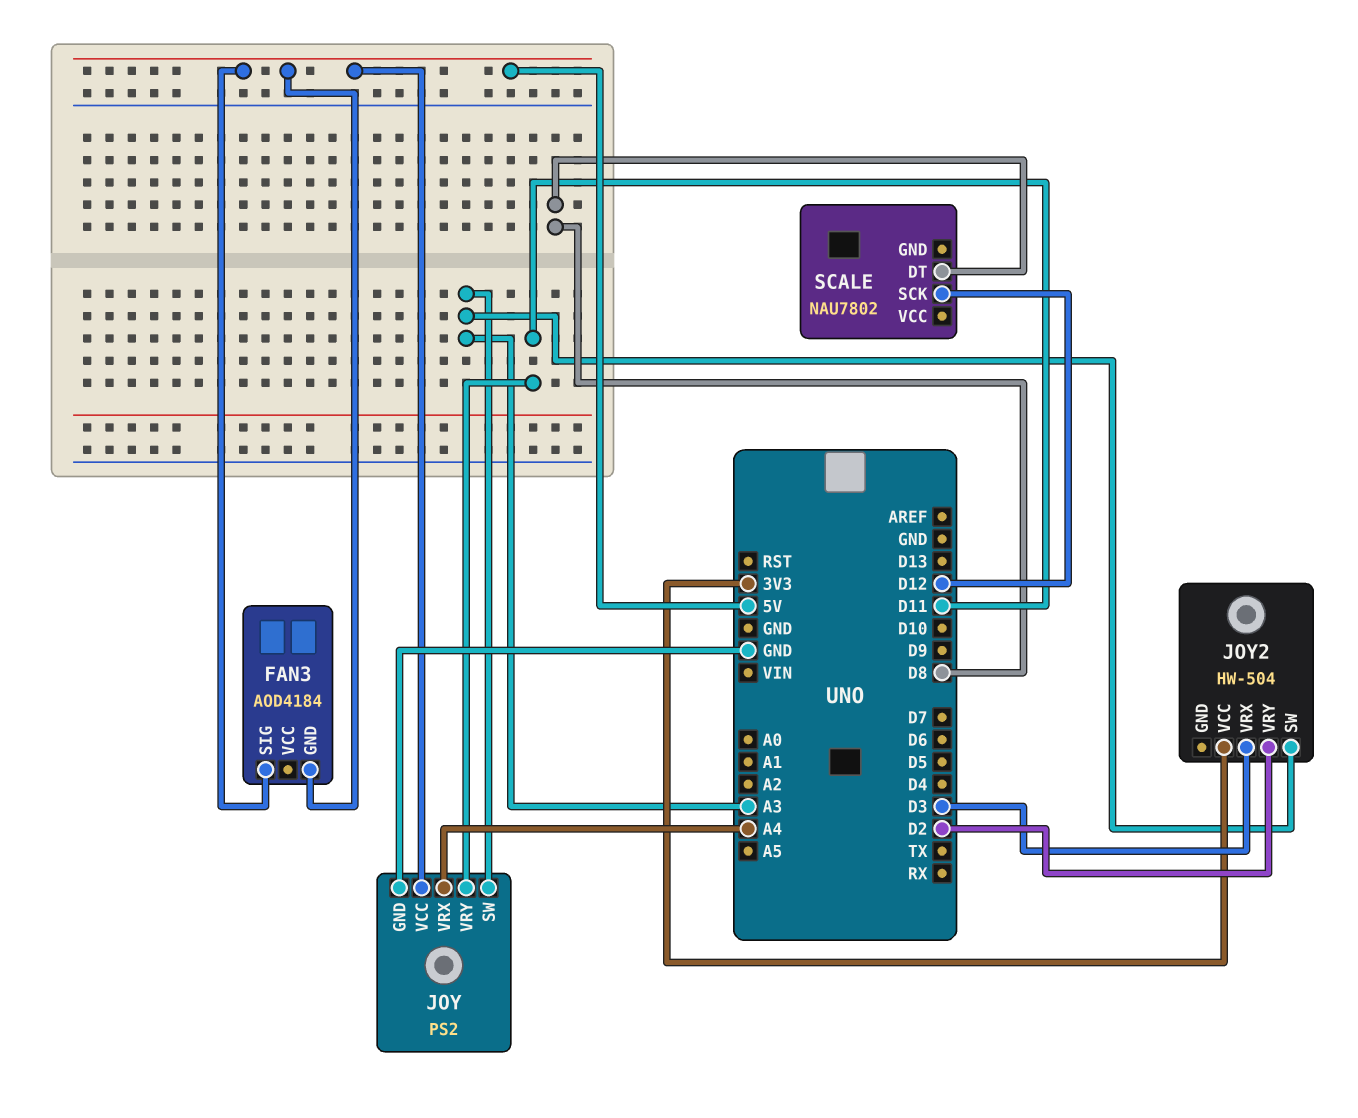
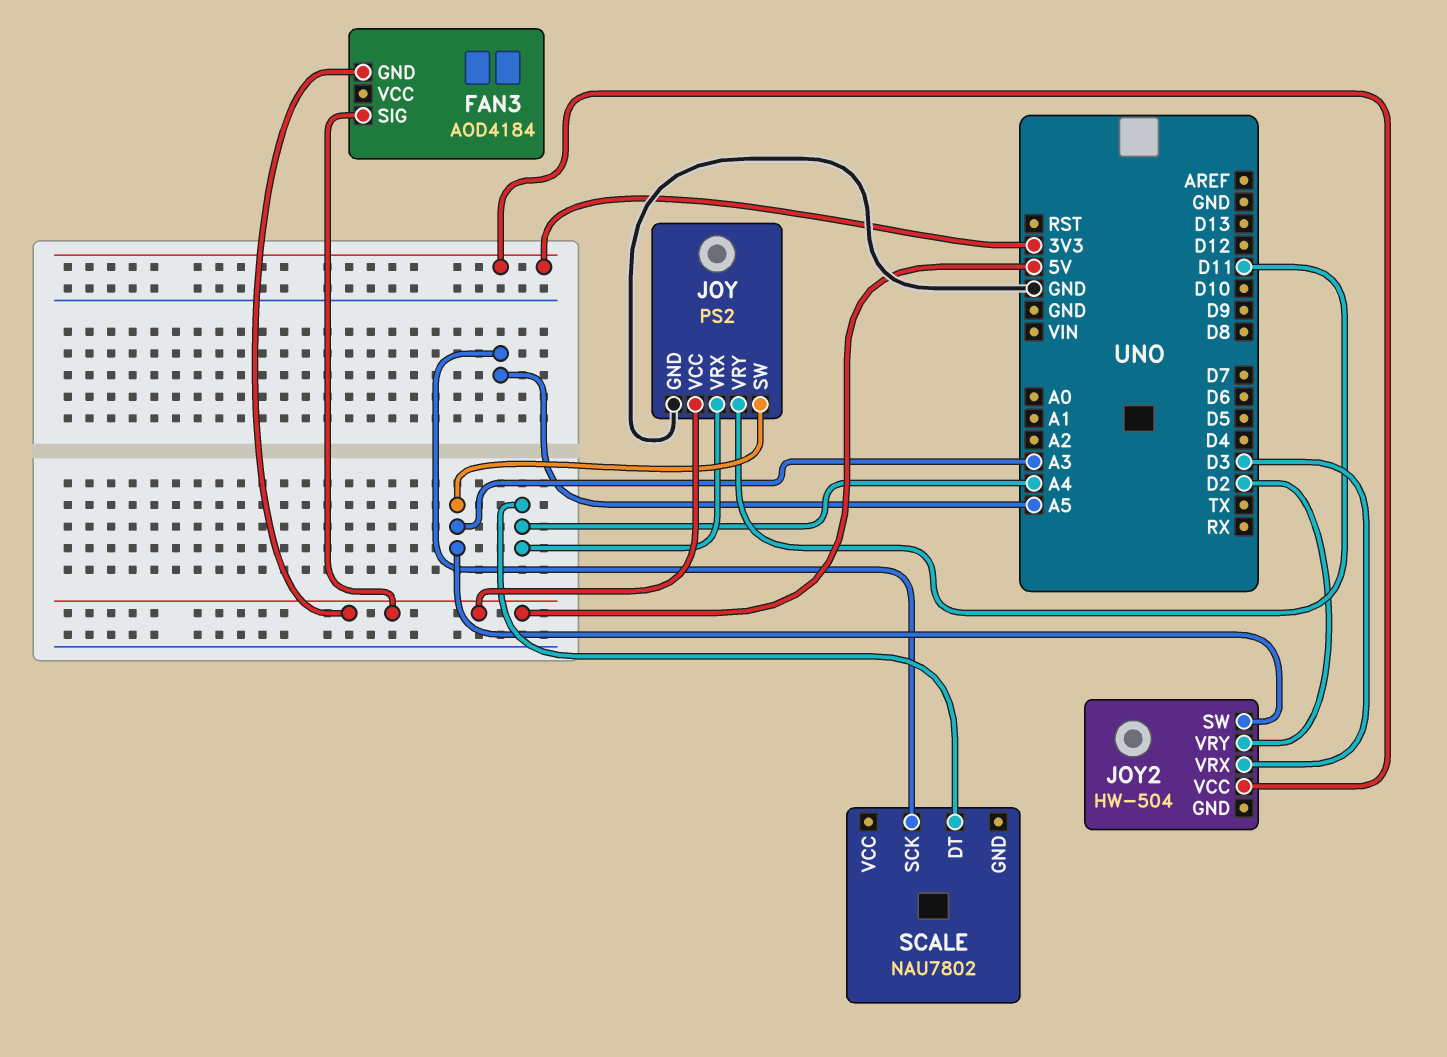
SCALE pin DT: D8 -> A4
SCALE pin SCK: D12 -> A5

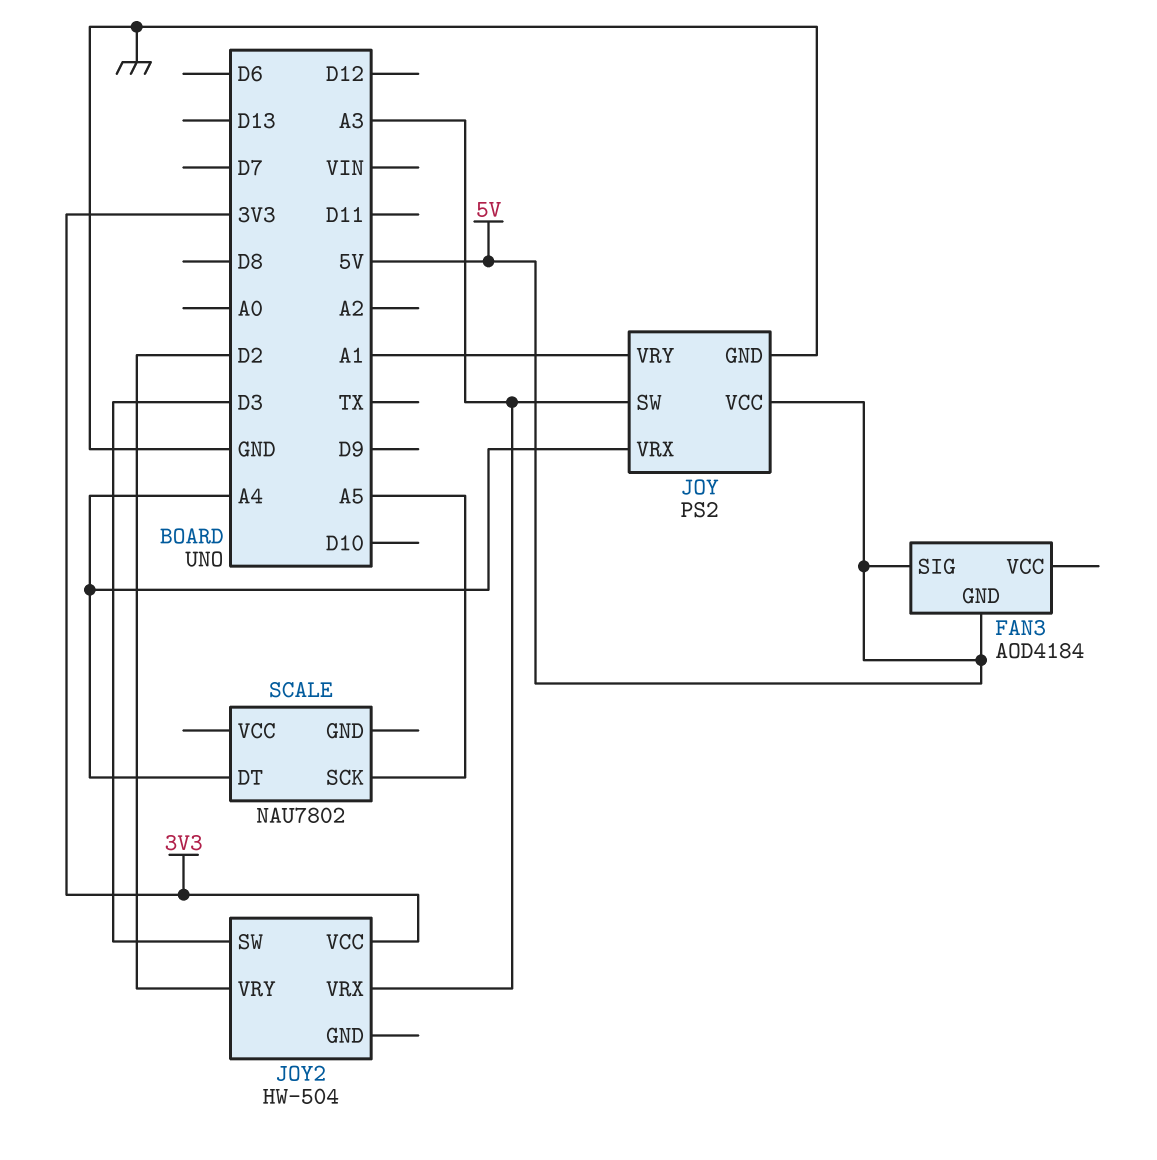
JOY pin VRY: D11 -> A1
JOY2 pin SW: A3 -> D3
JOY2 pin VRX: D3 -> A3

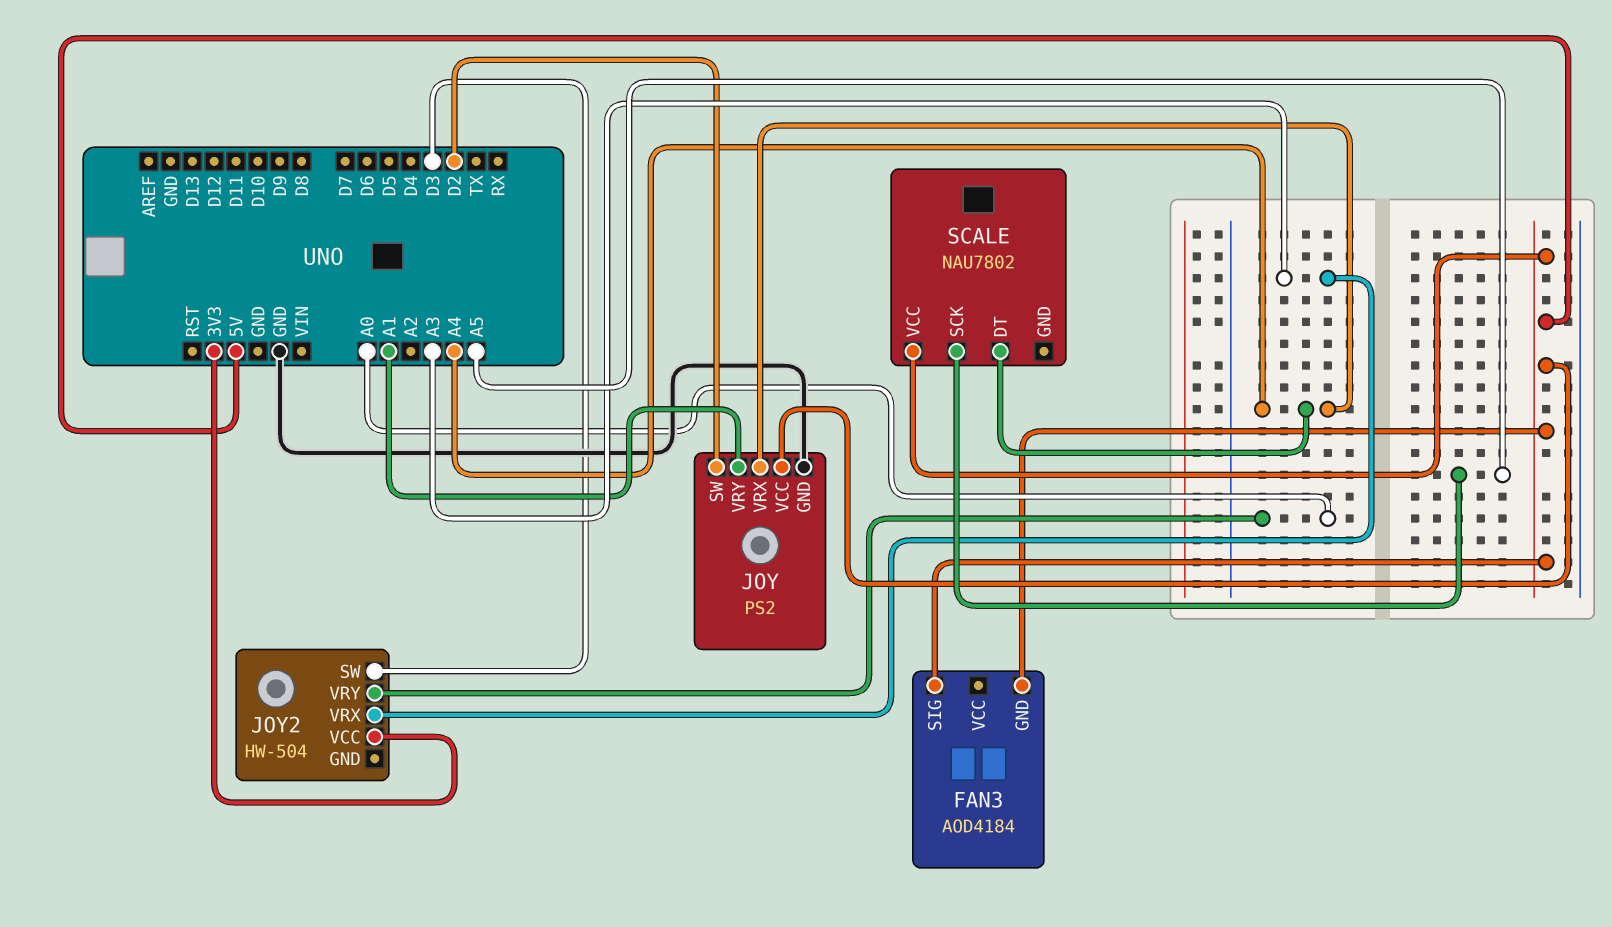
JOY pin SW: A3 -> D2
JOY2 pin VRY: D2 -> A0
SCALE pin VCC: none -> 5V

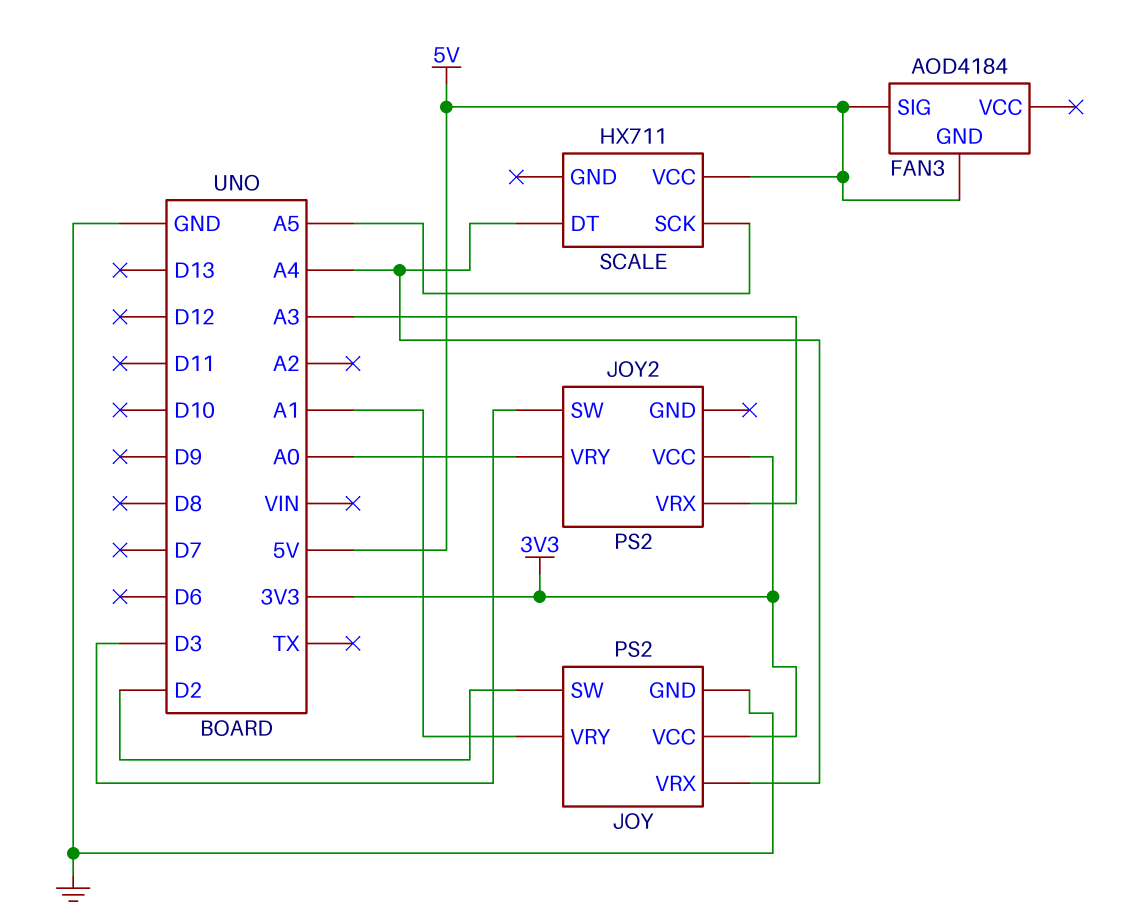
JOY pin VCC: 5V -> 3V3
JOY2: HW-504 -> PS2
SCALE: NAU7802 -> HX711

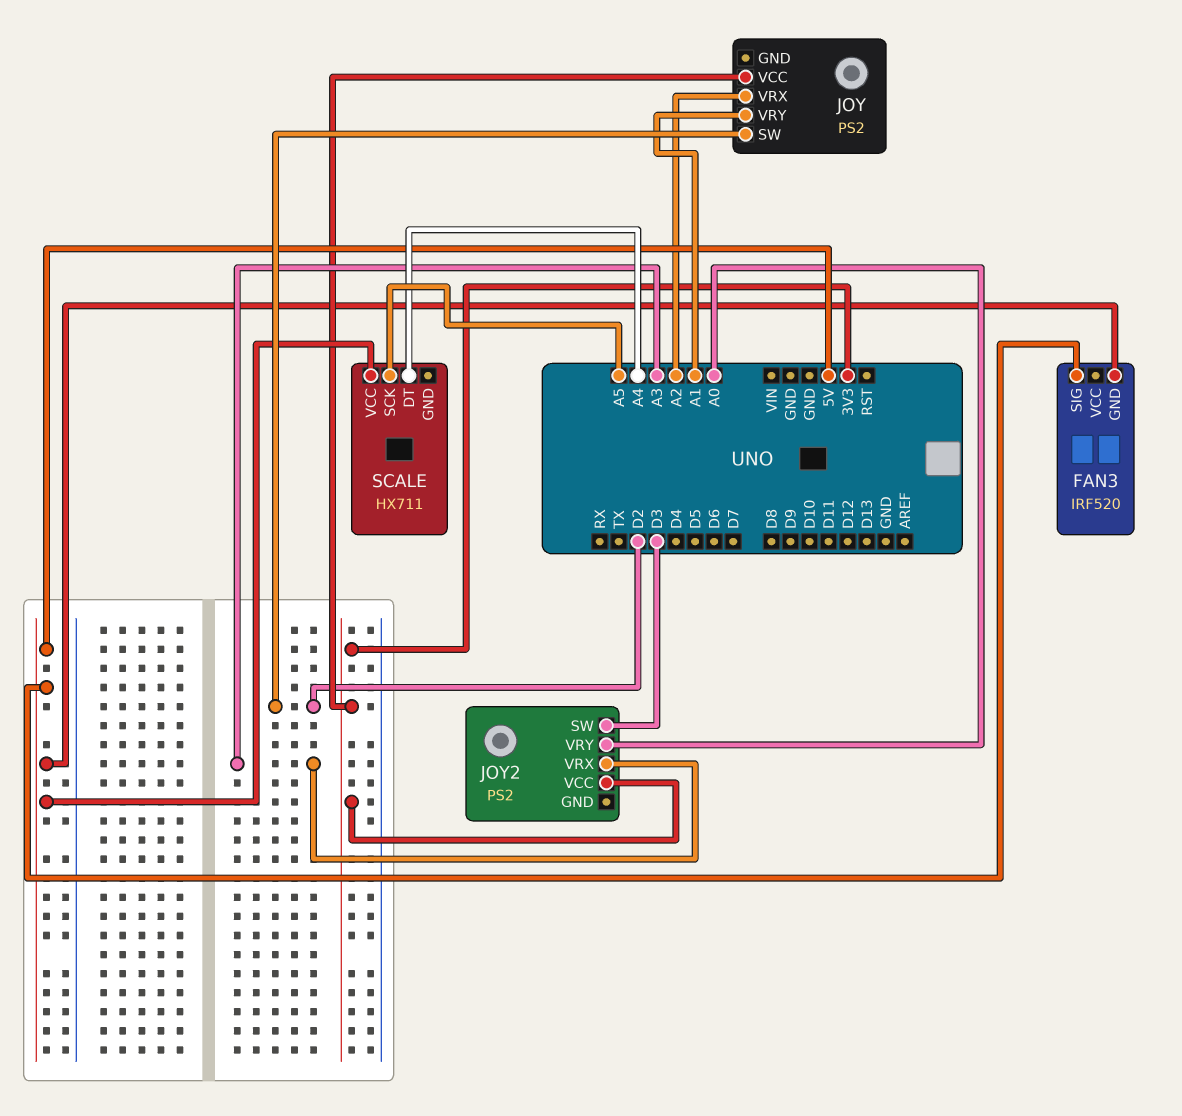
FAN3: AOD4184 -> IRF520
JOY pin GND: GND -> none
JOY pin VRX: A4 -> A2

